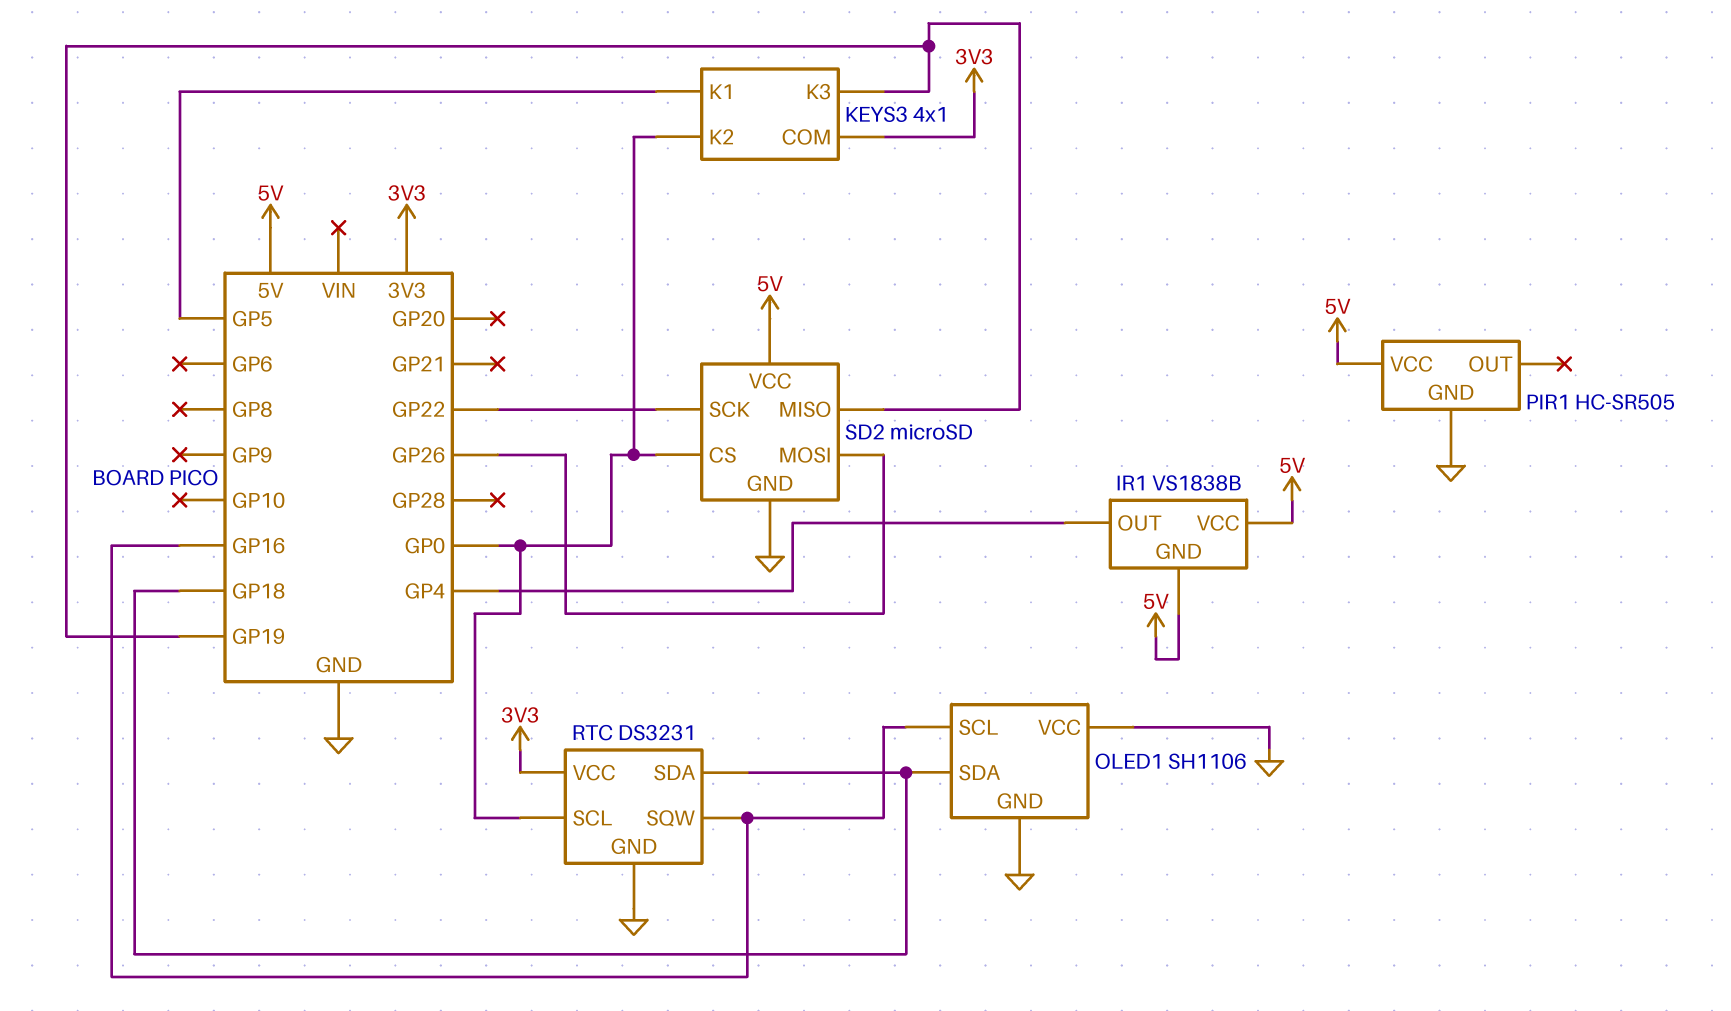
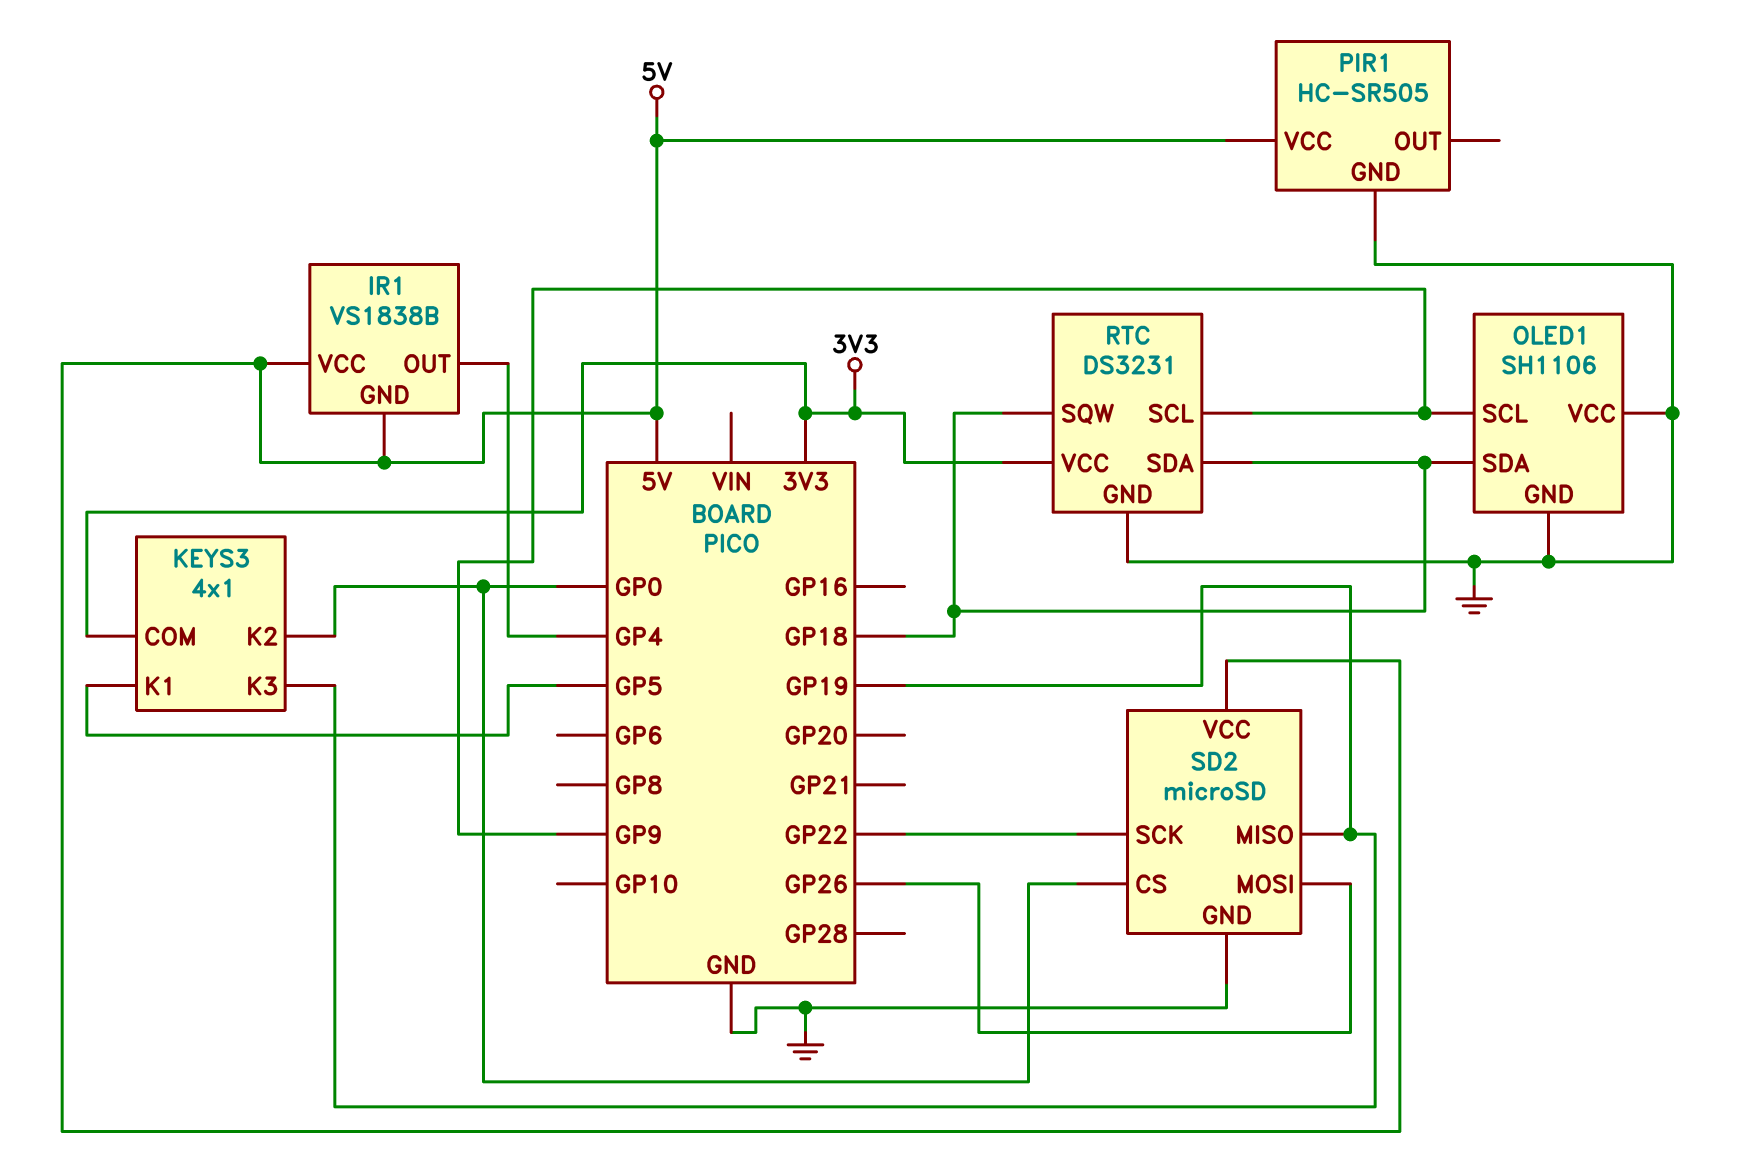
OLED1 pin SCL: GP16 -> GP9
RTC pin SCL: GP0 -> GP9
RTC pin SQW: GP16 -> GP18

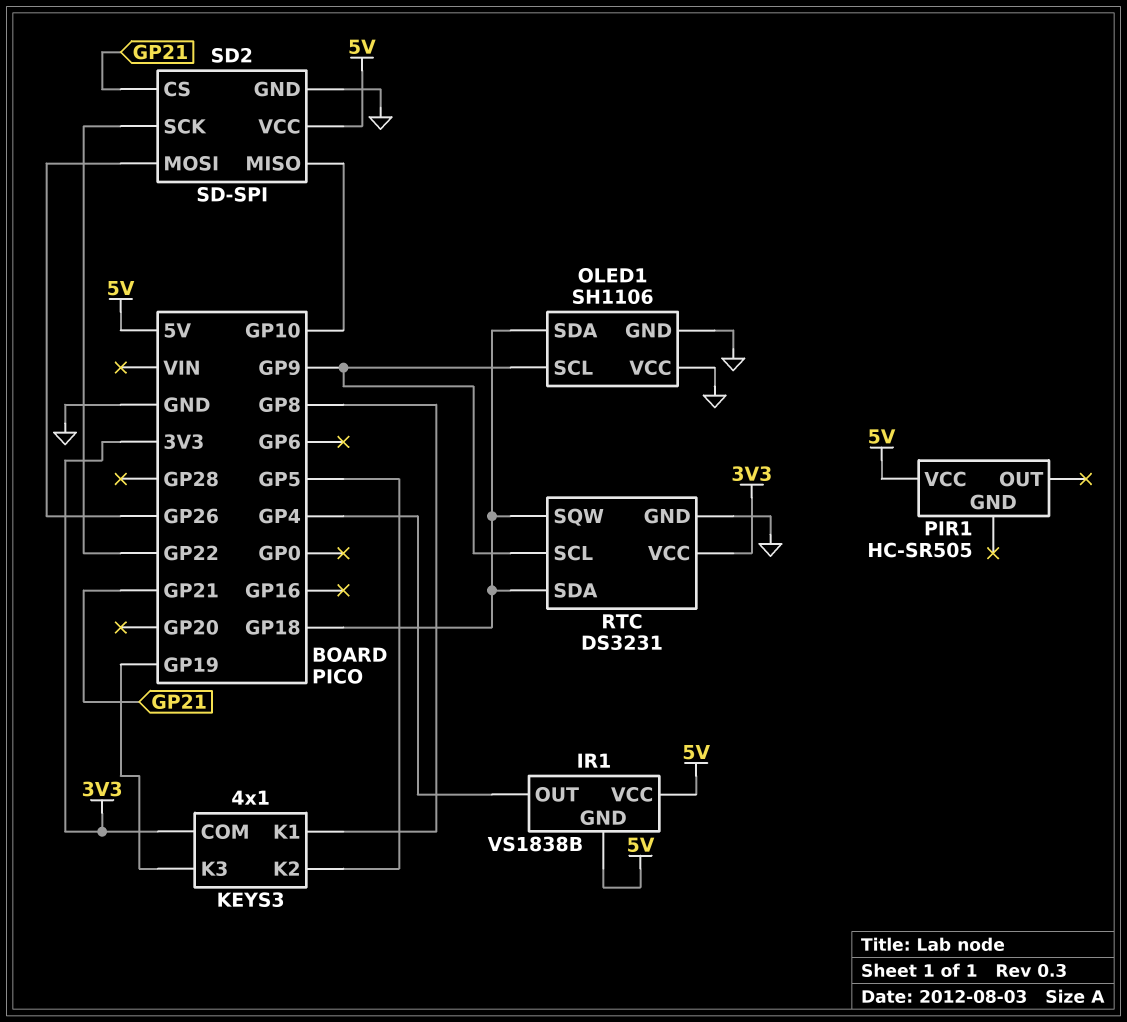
KEYS3 pin K1: GP5 -> GP8
KEYS3 pin K2: GP0 -> GP5
PIR1 pin GND: GND -> none
SD2: microSD -> SD-SPI
SD2 pin CS: GP0 -> GP21
SD2 pin MISO: GP19 -> GP10

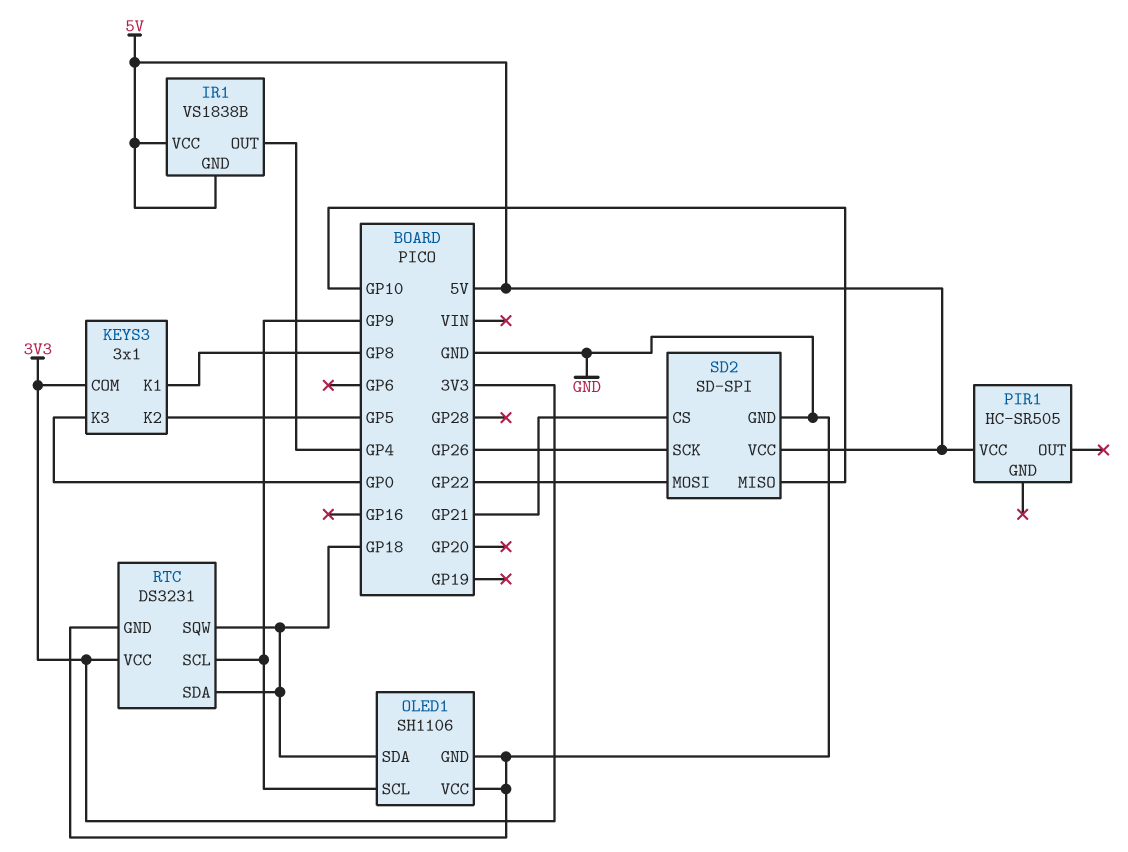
KEYS3: 4x1 -> 3x1
KEYS3 pin K3: GP19 -> GP0
SD2 pin MOSI: GP26 -> GP22
SD2 pin SCK: GP22 -> GP26

